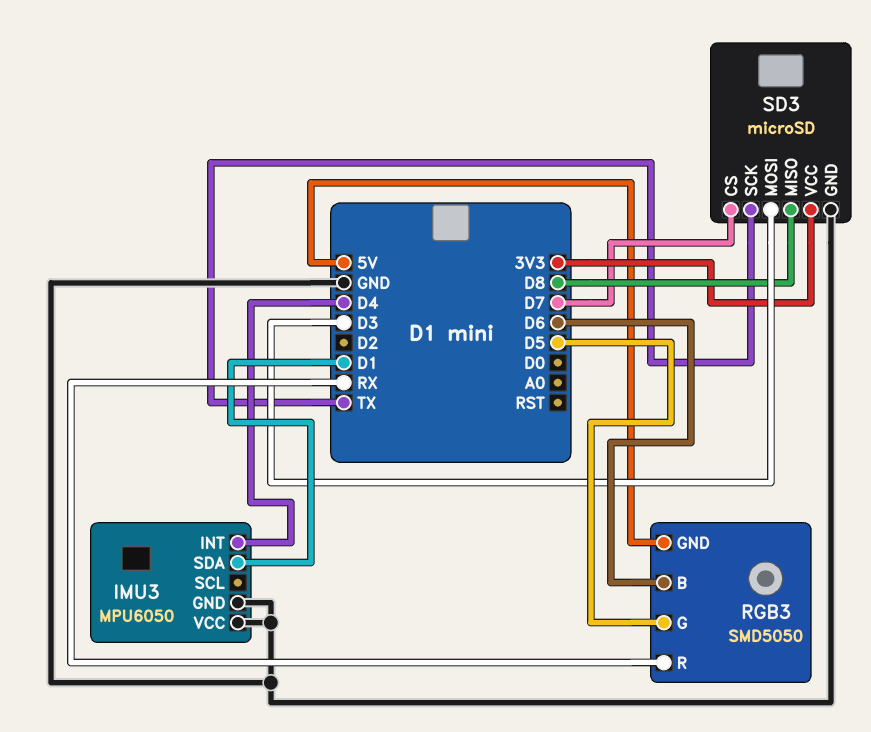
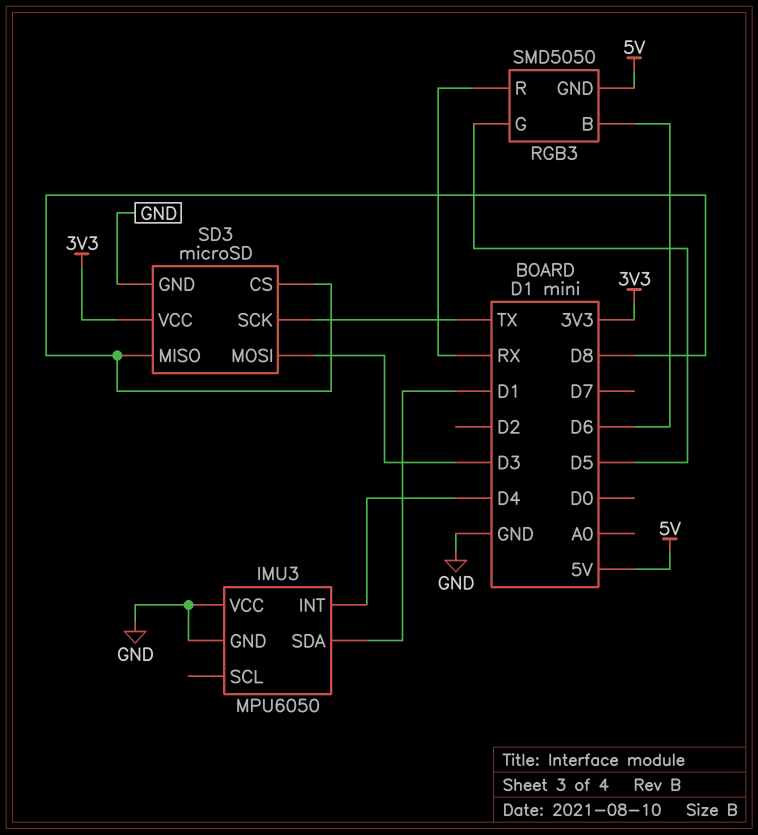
SD3 pin CS: D7 -> D8

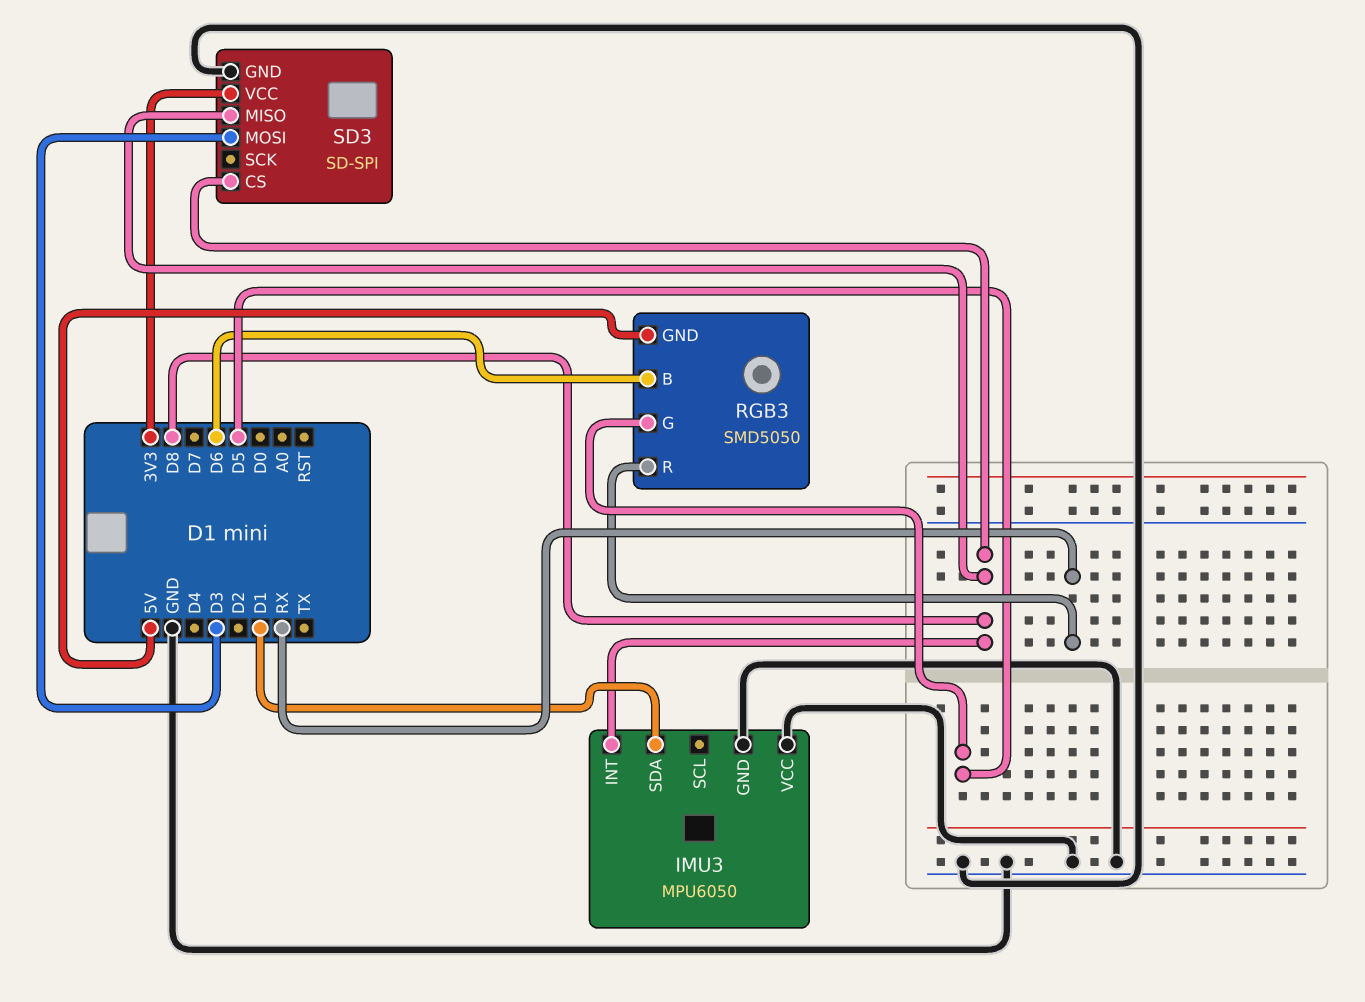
IMU3 pin INT: D4 -> D8
SD3: microSD -> SD-SPI
SD3 pin SCK: TX -> none

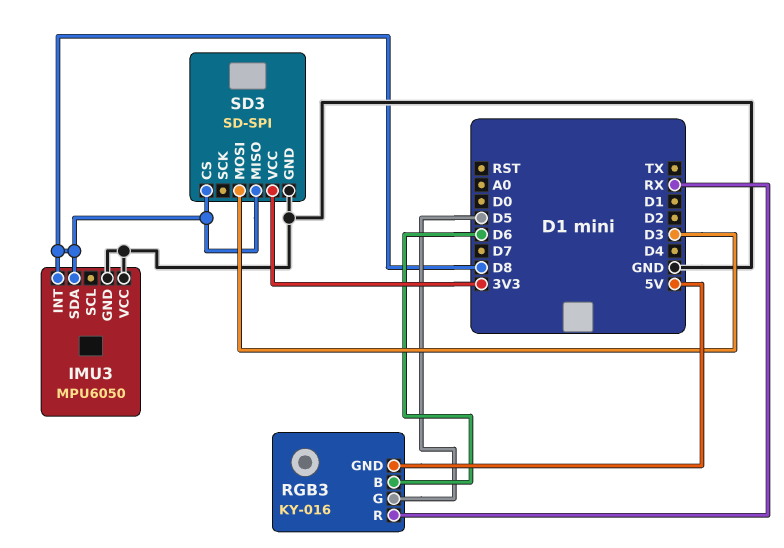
IMU3 pin SDA: D1 -> D8
RGB3: SMD5050 -> KY-016

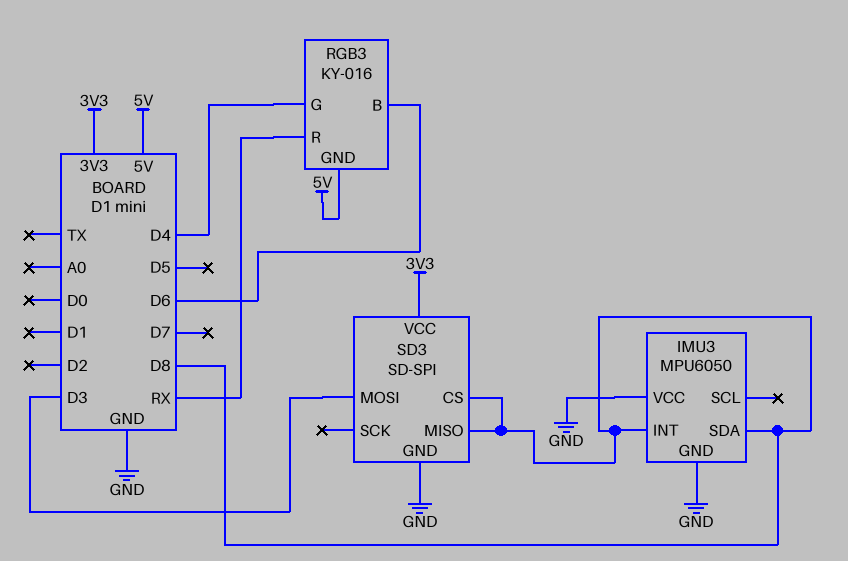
RGB3 pin G: D5 -> D4

